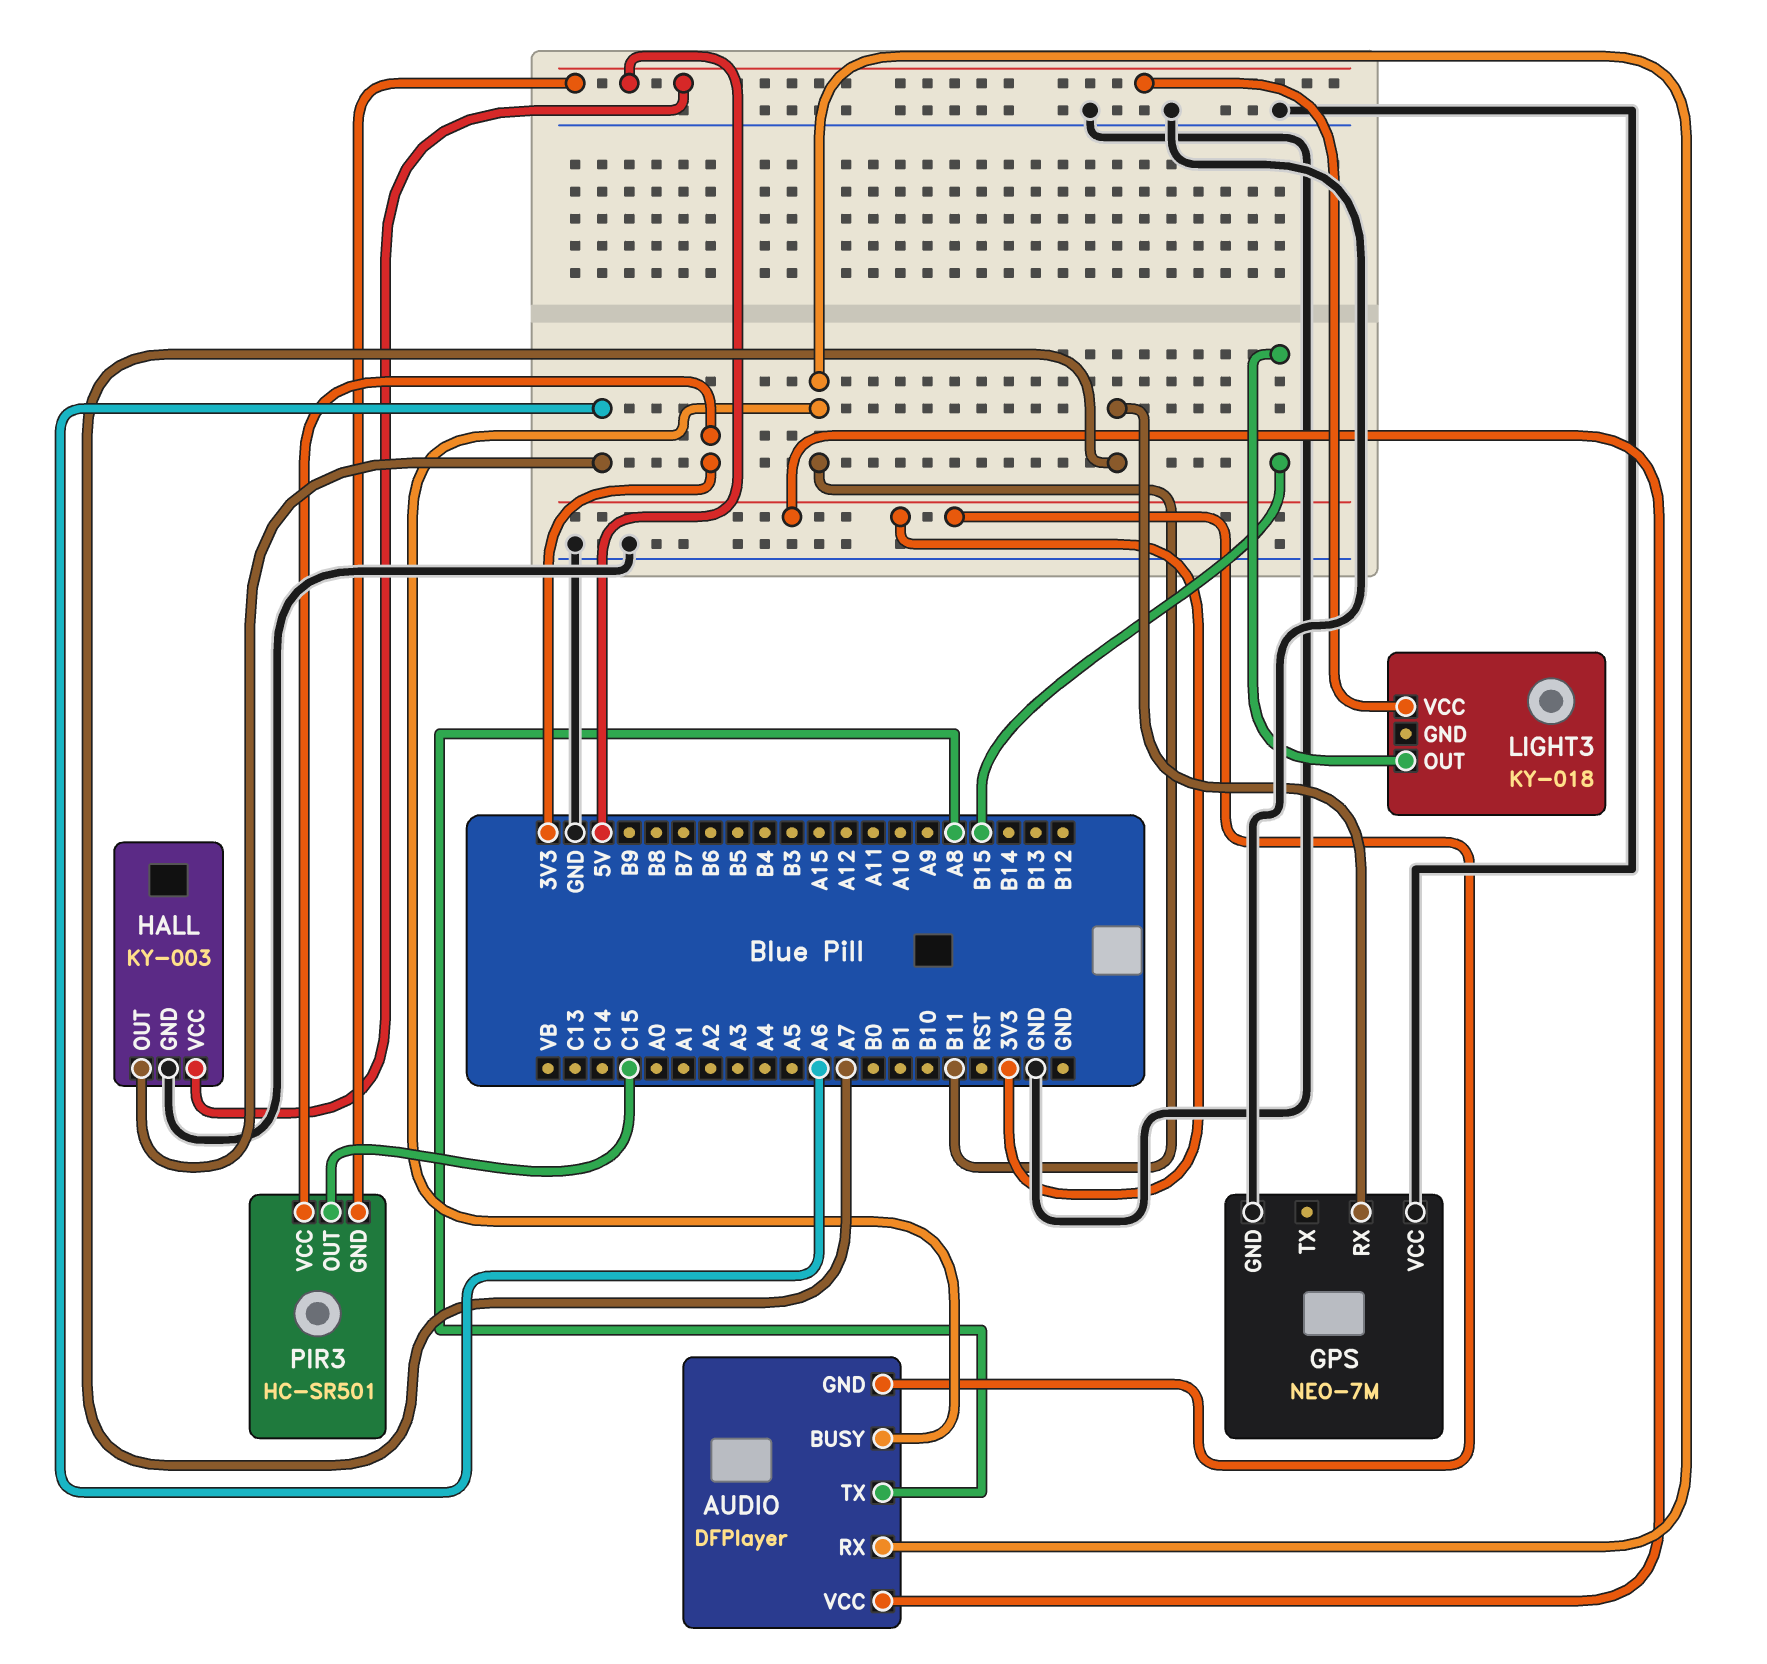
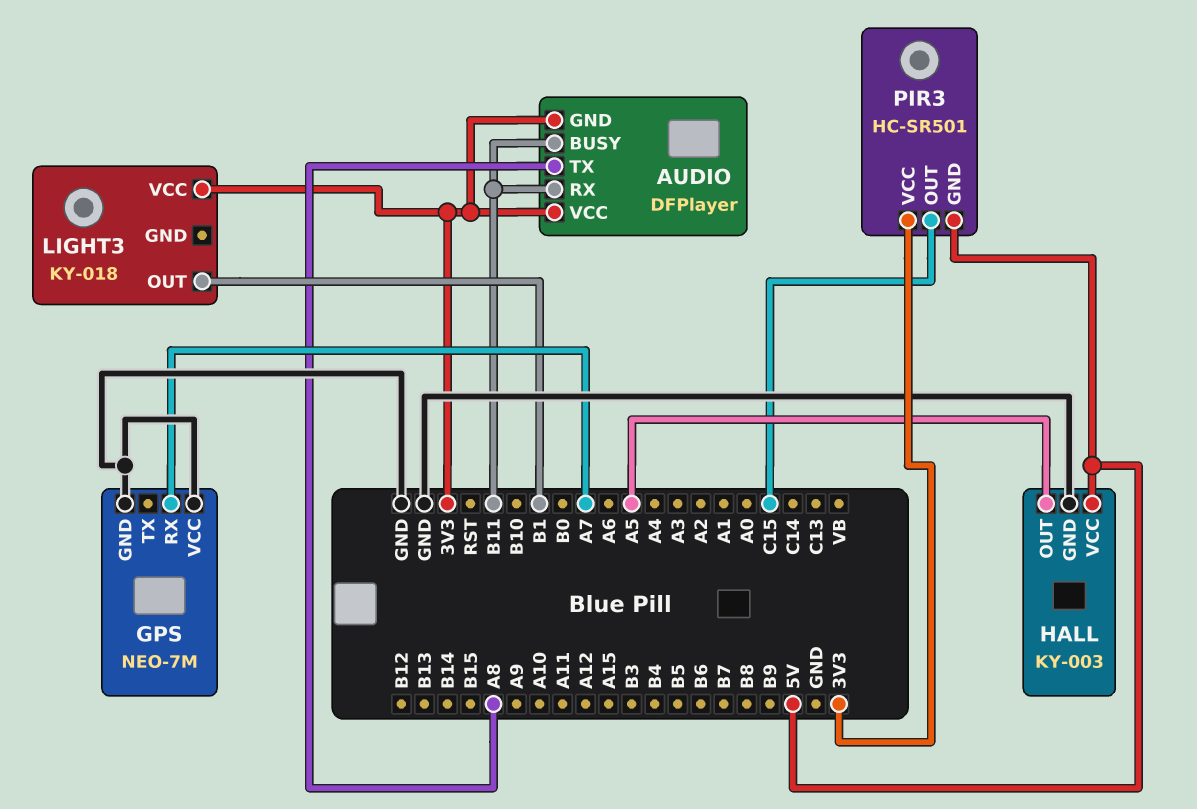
HALL pin OUT: A6 -> A5
LIGHT3 pin OUT: B15 -> B1
LIGHT3 pin VCC: 5V -> 3V3

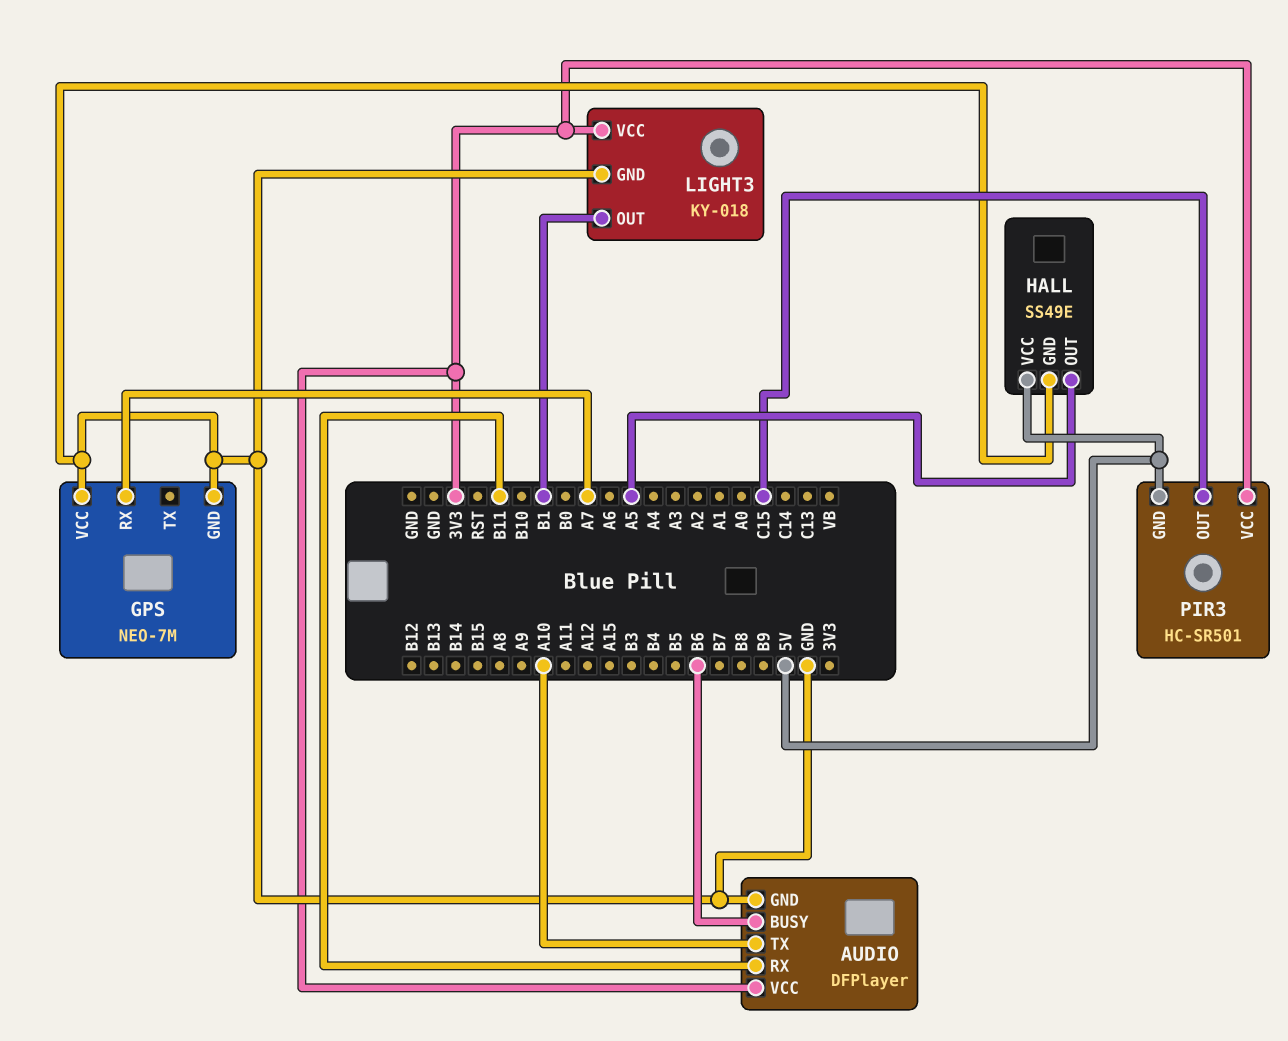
AUDIO pin BUSY: B11 -> B6
AUDIO pin GND: 3V3 -> GND
AUDIO pin TX: A8 -> A10
HALL: KY-003 -> SS49E
LIGHT3 pin GND: none -> GND

